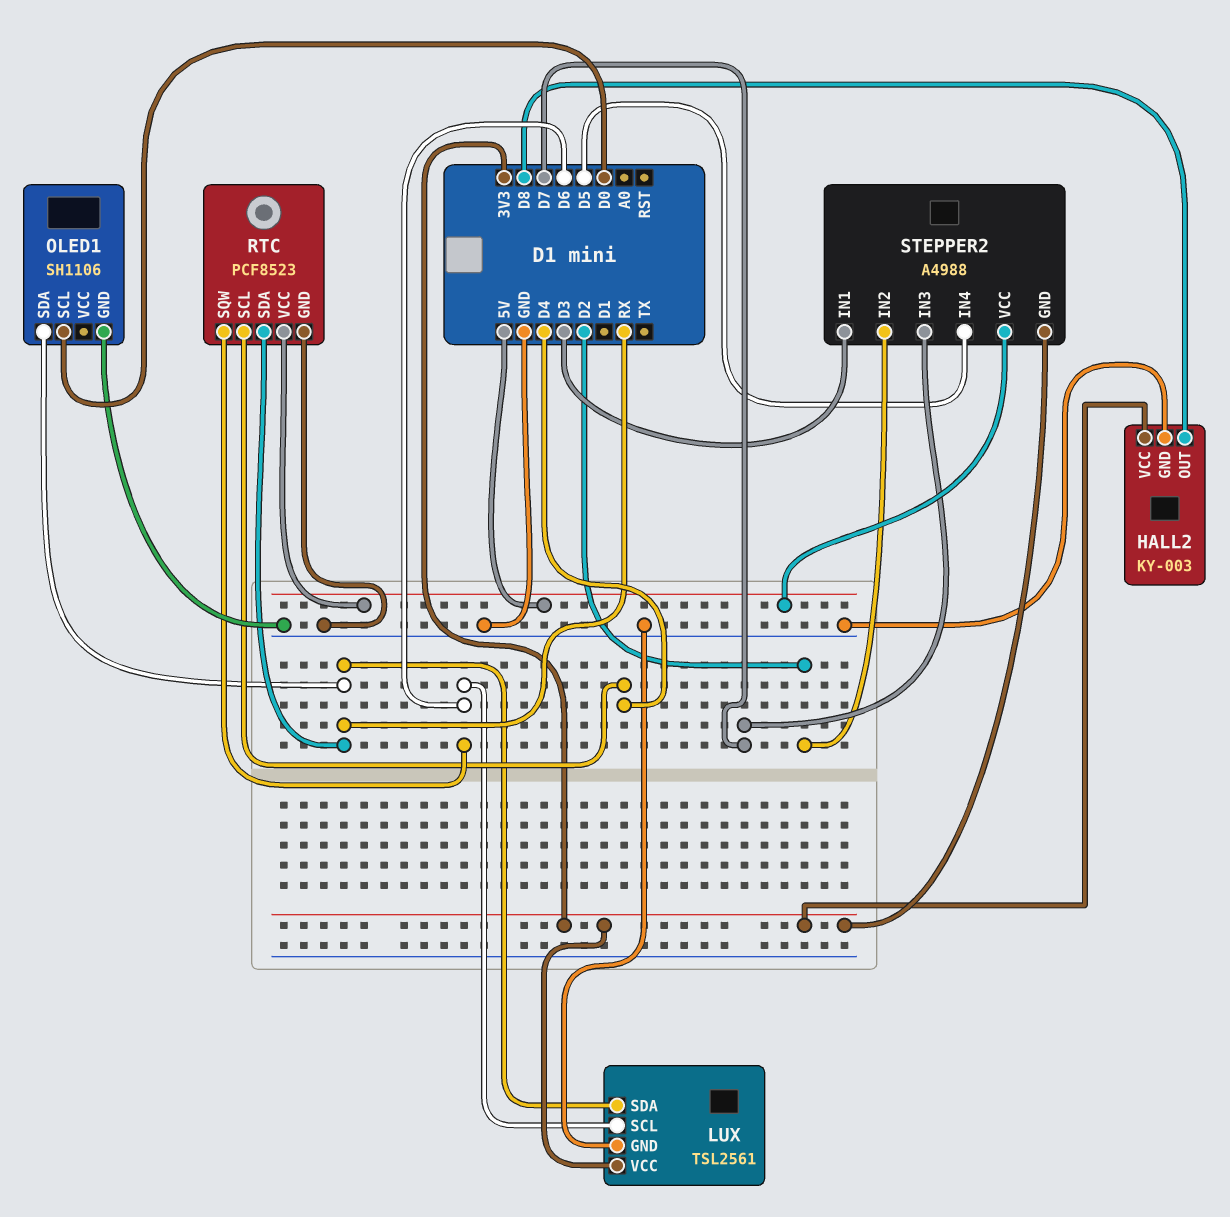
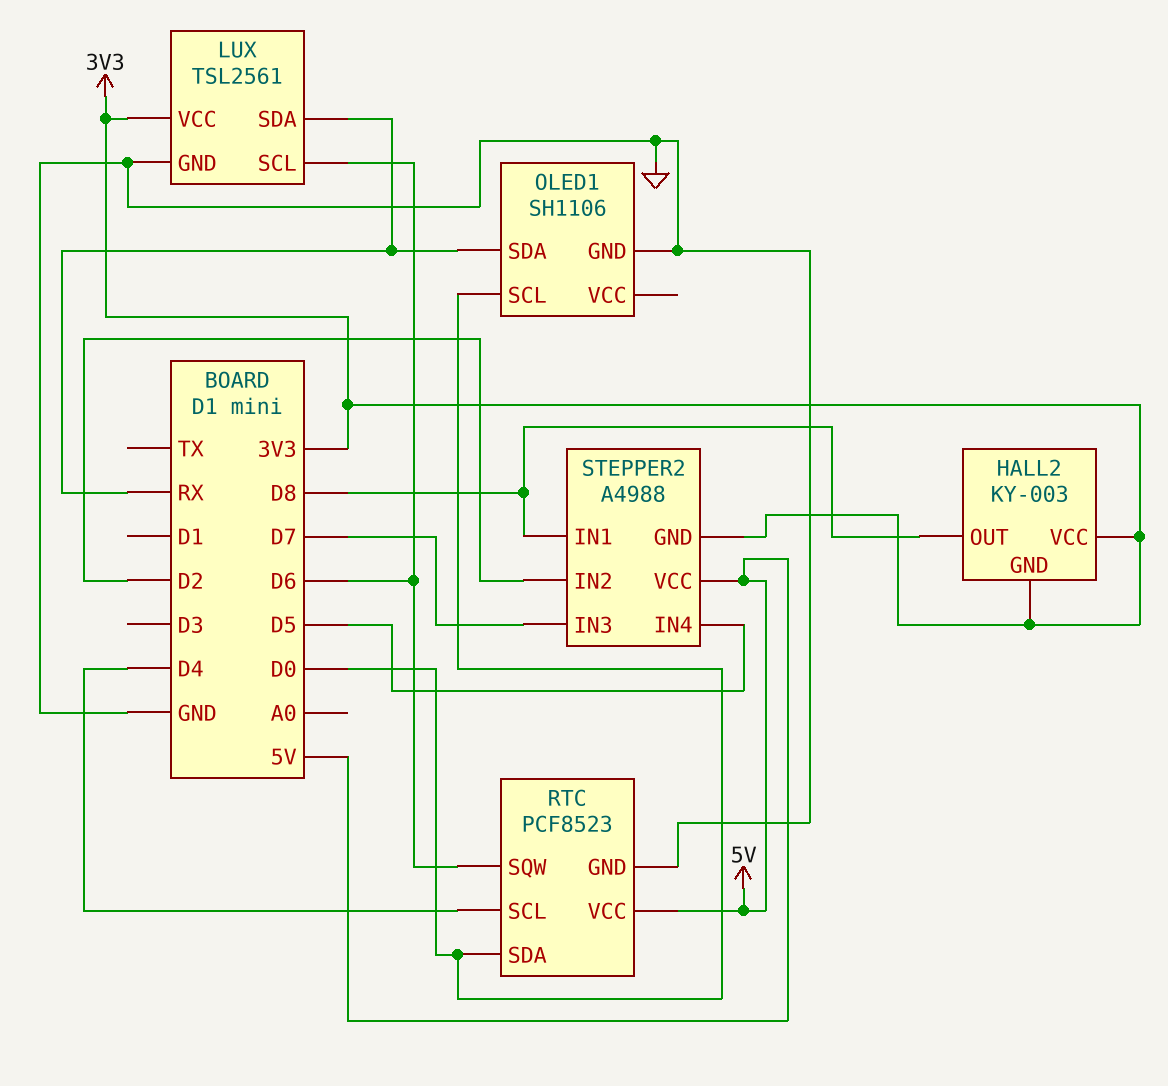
HALL2 pin GND: GND -> 3V3
RTC pin SDA: RX -> D0
STEPPER2 pin IN1: D3 -> D8

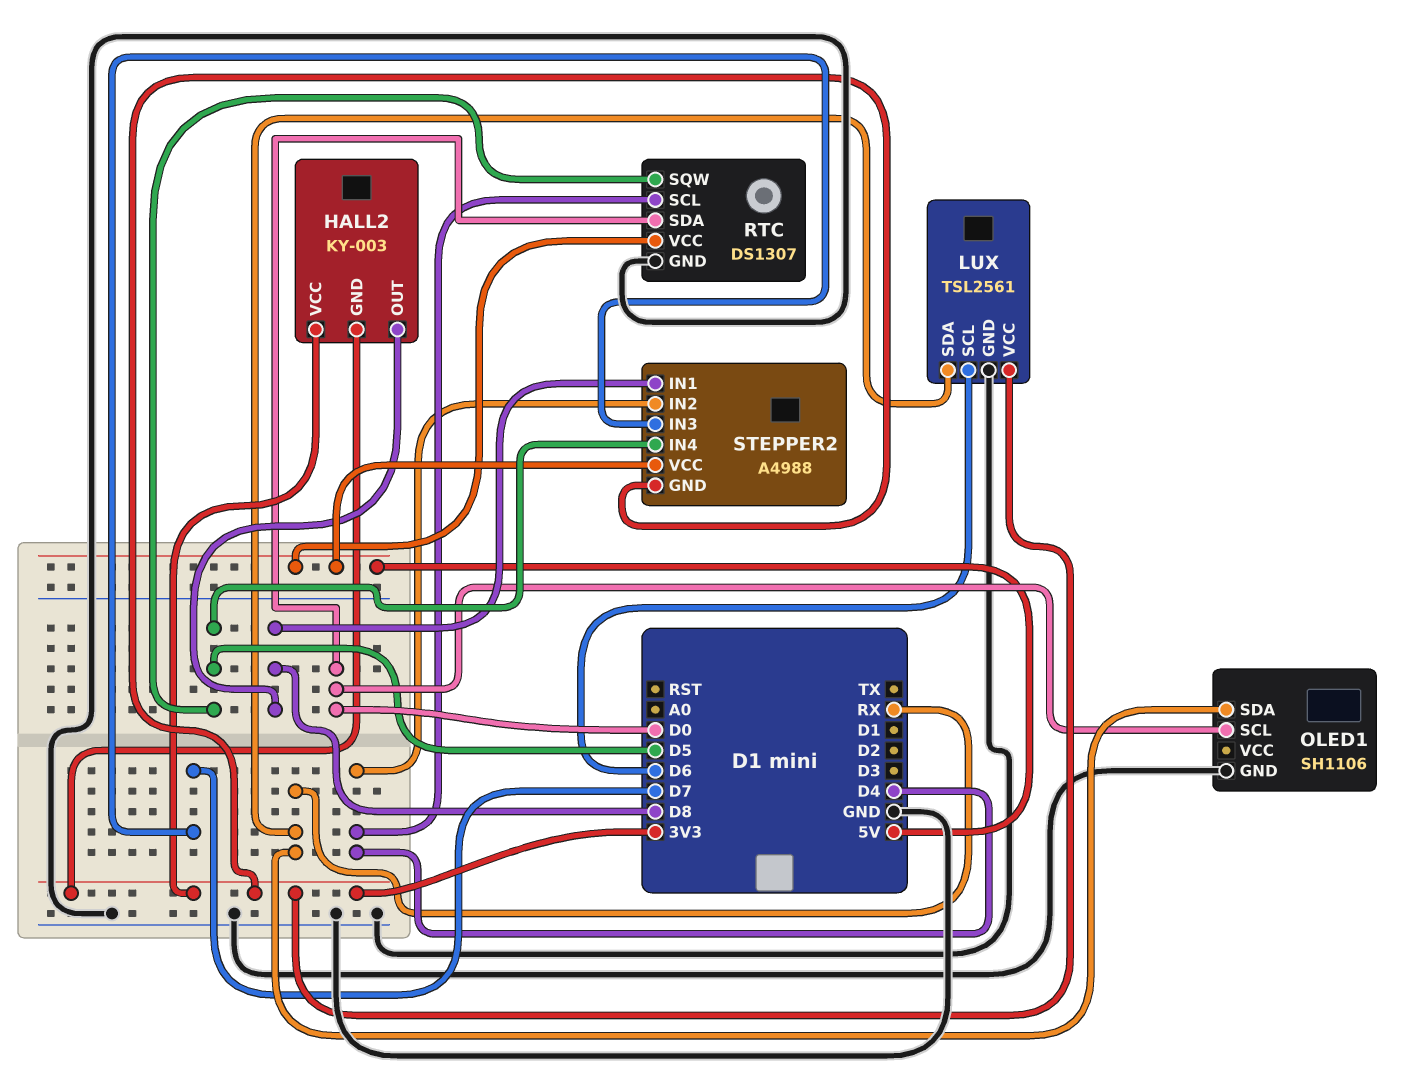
RTC: PCF8523 -> DS1307
RTC pin SQW: D6 -> D5
STEPPER2 pin IN2: D2 -> D4

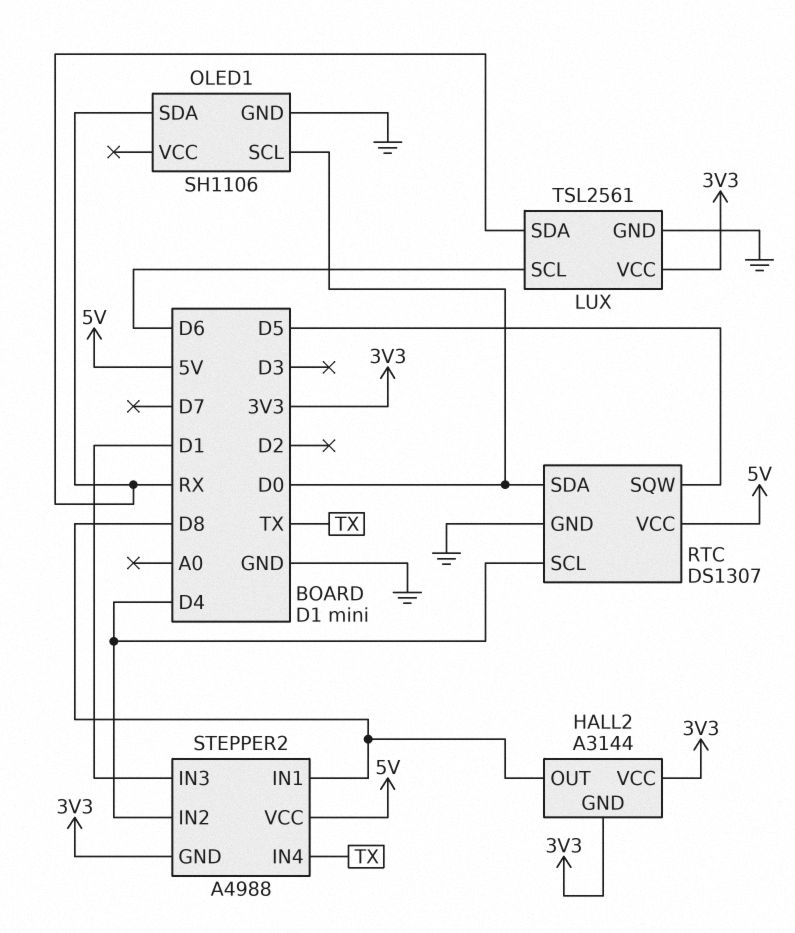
HALL2: KY-003 -> A3144
STEPPER2 pin IN3: D7 -> D1
STEPPER2 pin IN4: D5 -> TX

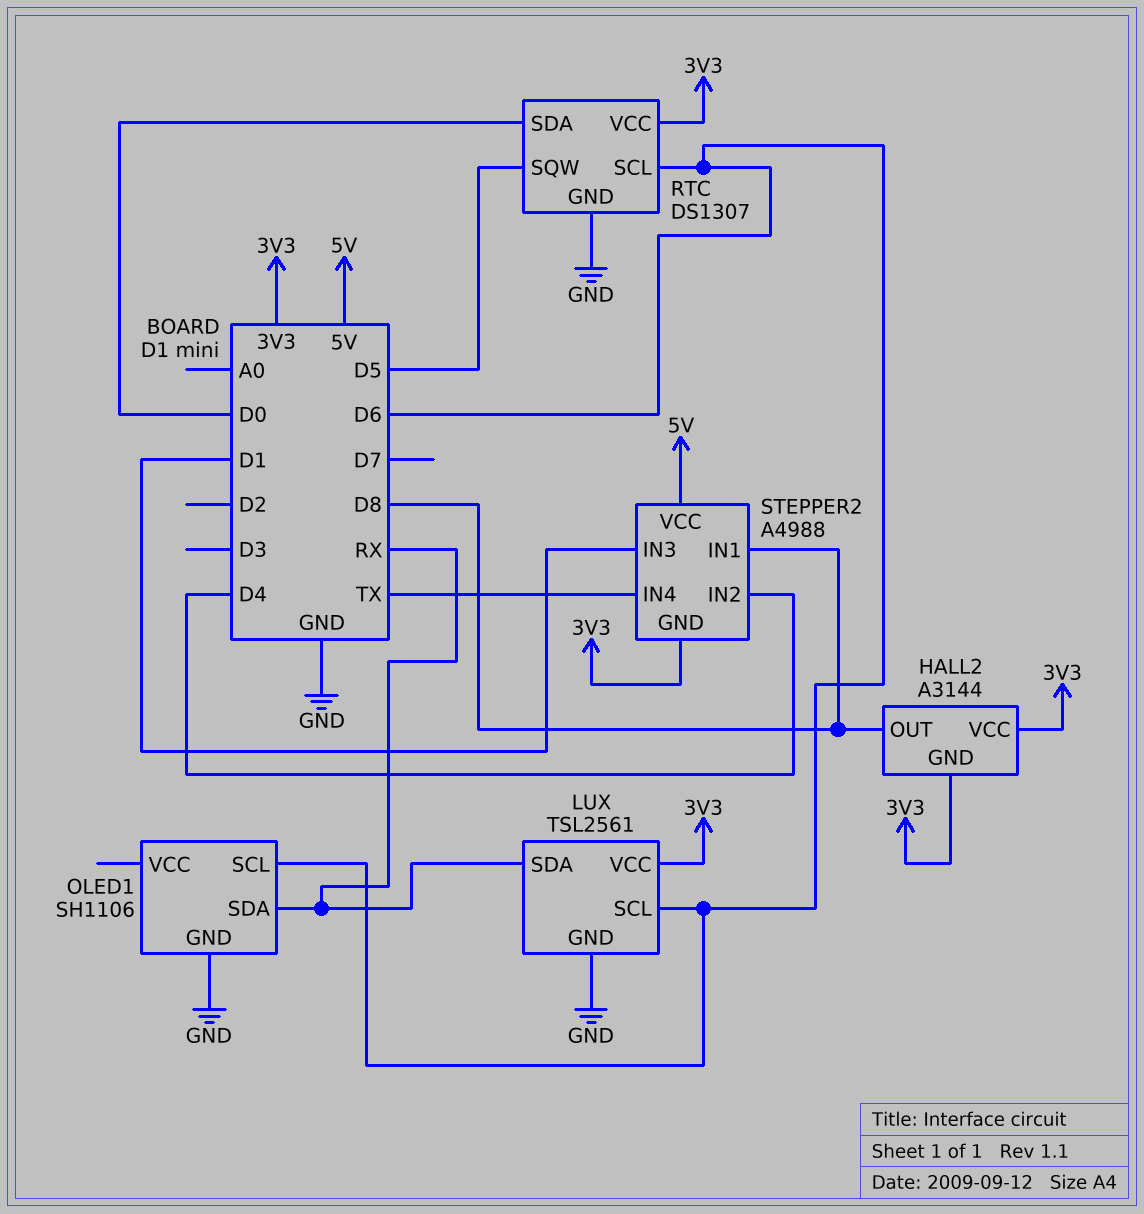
OLED1 pin SCL: D0 -> D6
RTC pin SCL: D4 -> D6
RTC pin VCC: 5V -> 3V3

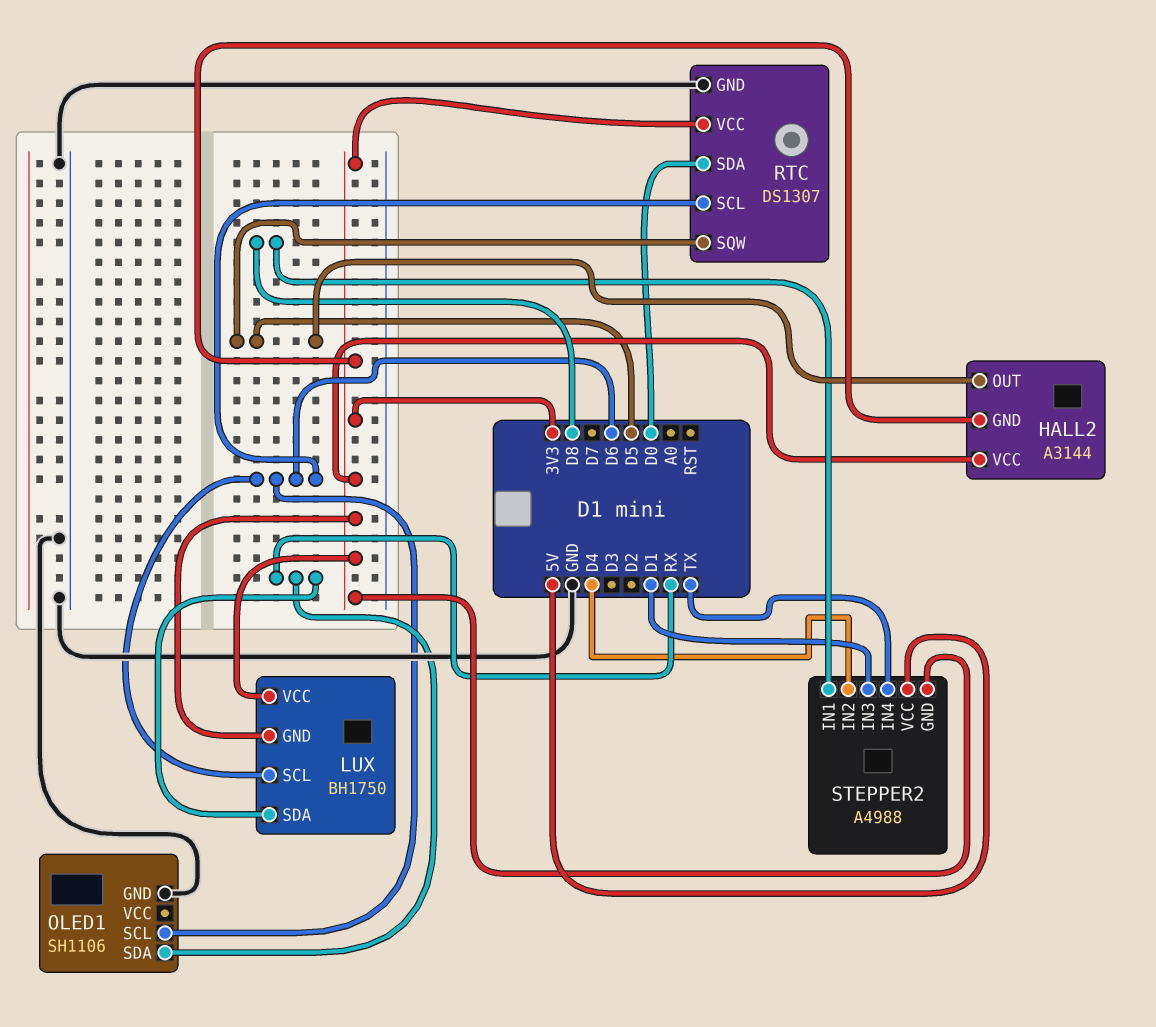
HALL2 pin OUT: D8 -> D5
LUX: TSL2561 -> BH1750
LUX pin GND: GND -> 3V3

